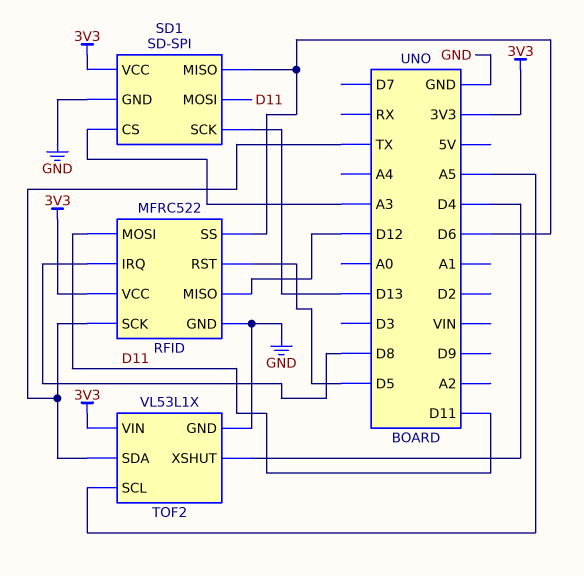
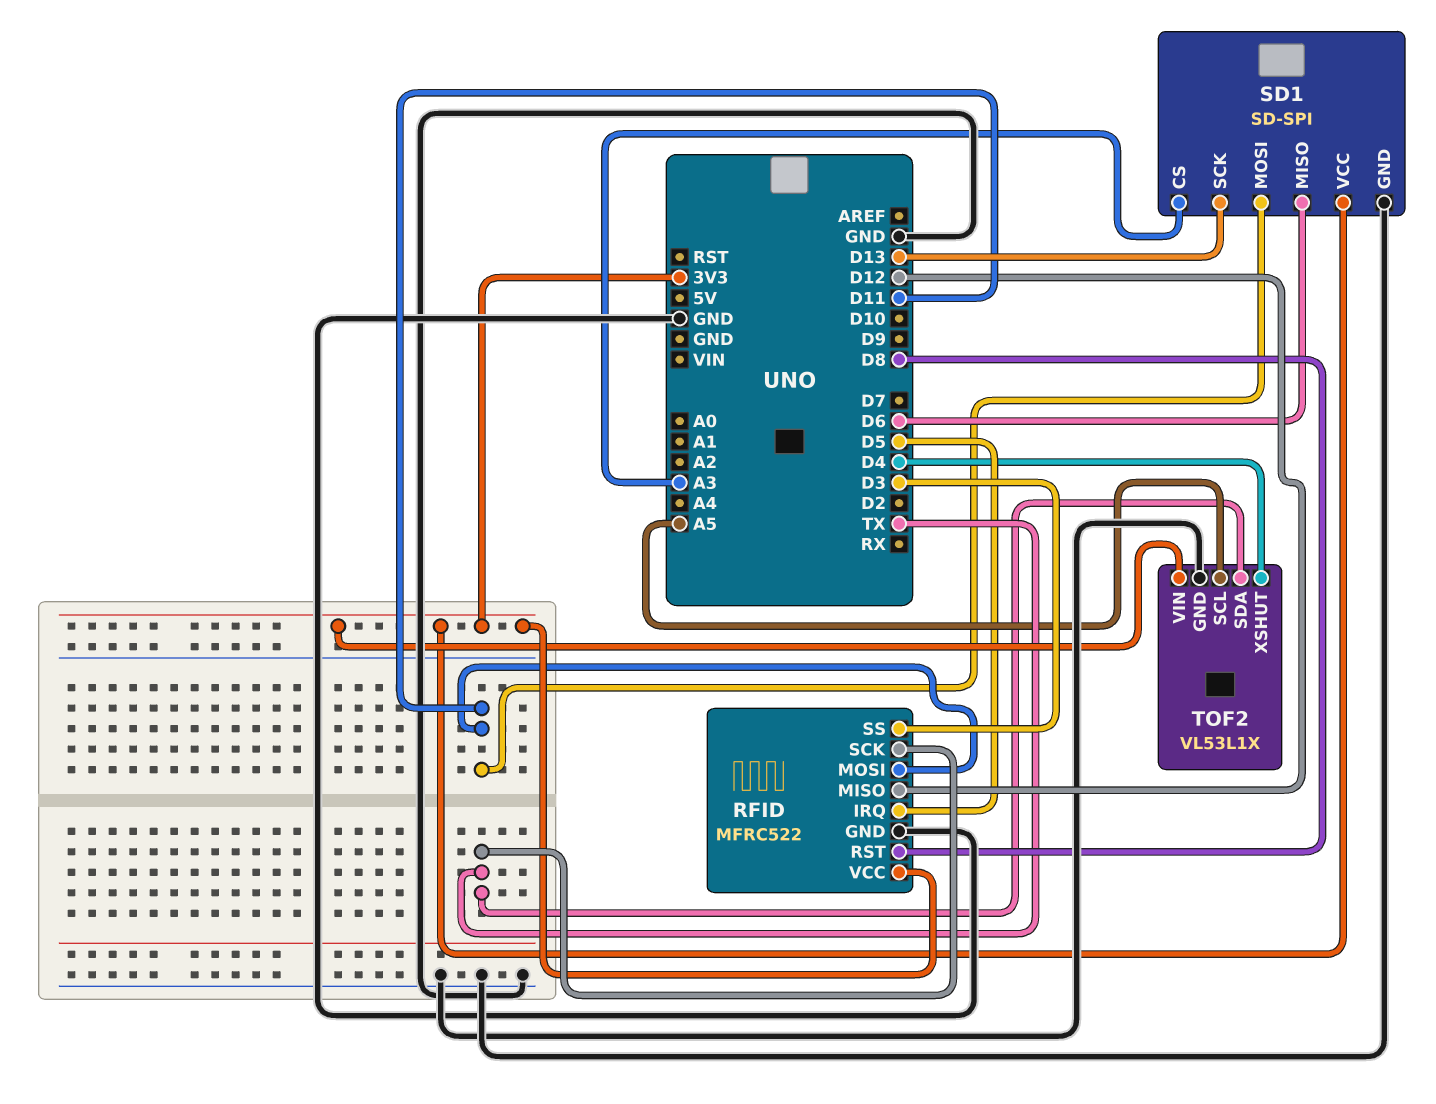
RFID pin IRQ: D8 -> D5
RFID pin RST: D5 -> D8
RFID pin SS: D6 -> D3

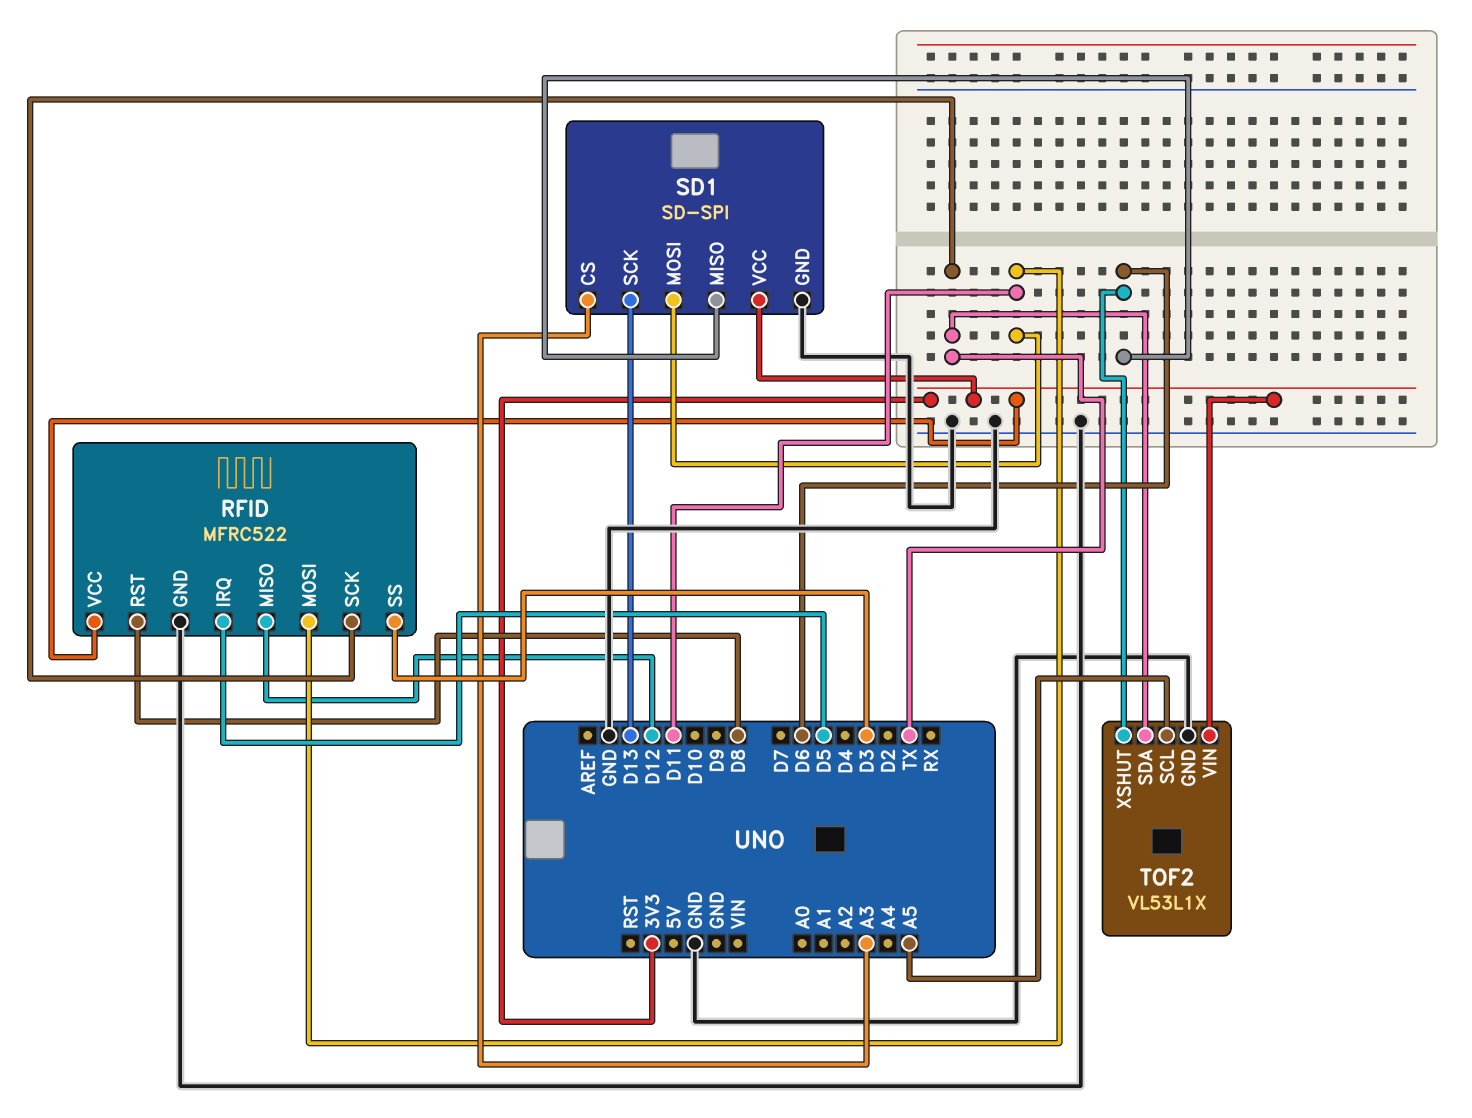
TOF2 pin XSHUT: D4 -> D6

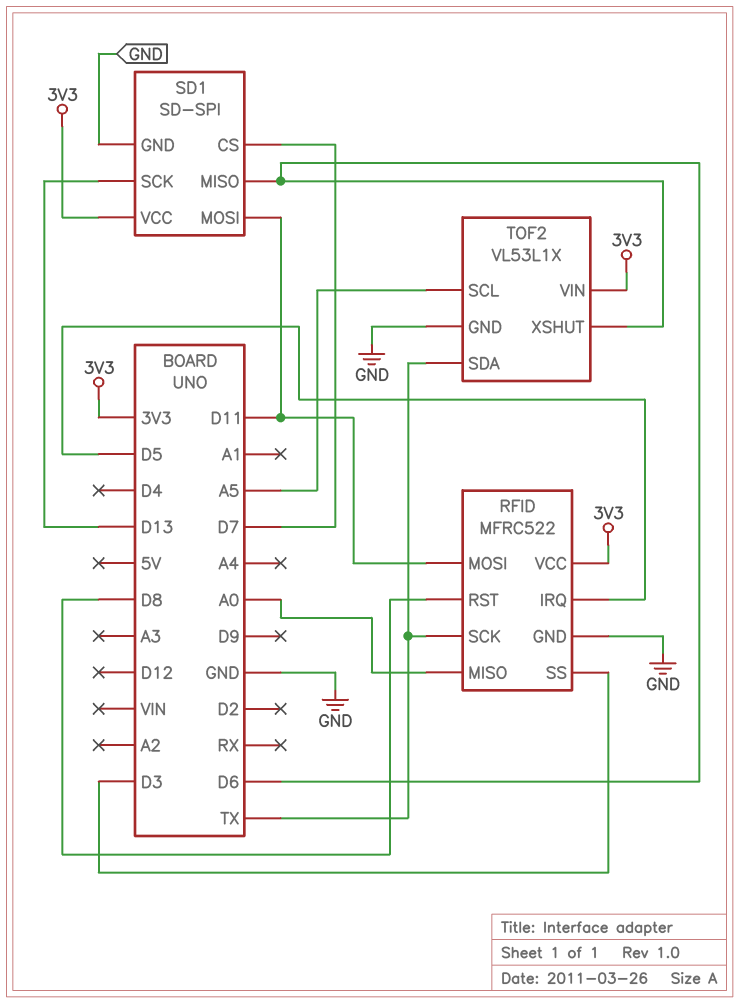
RFID pin MISO: D12 -> A0
SD1 pin CS: A3 -> D7

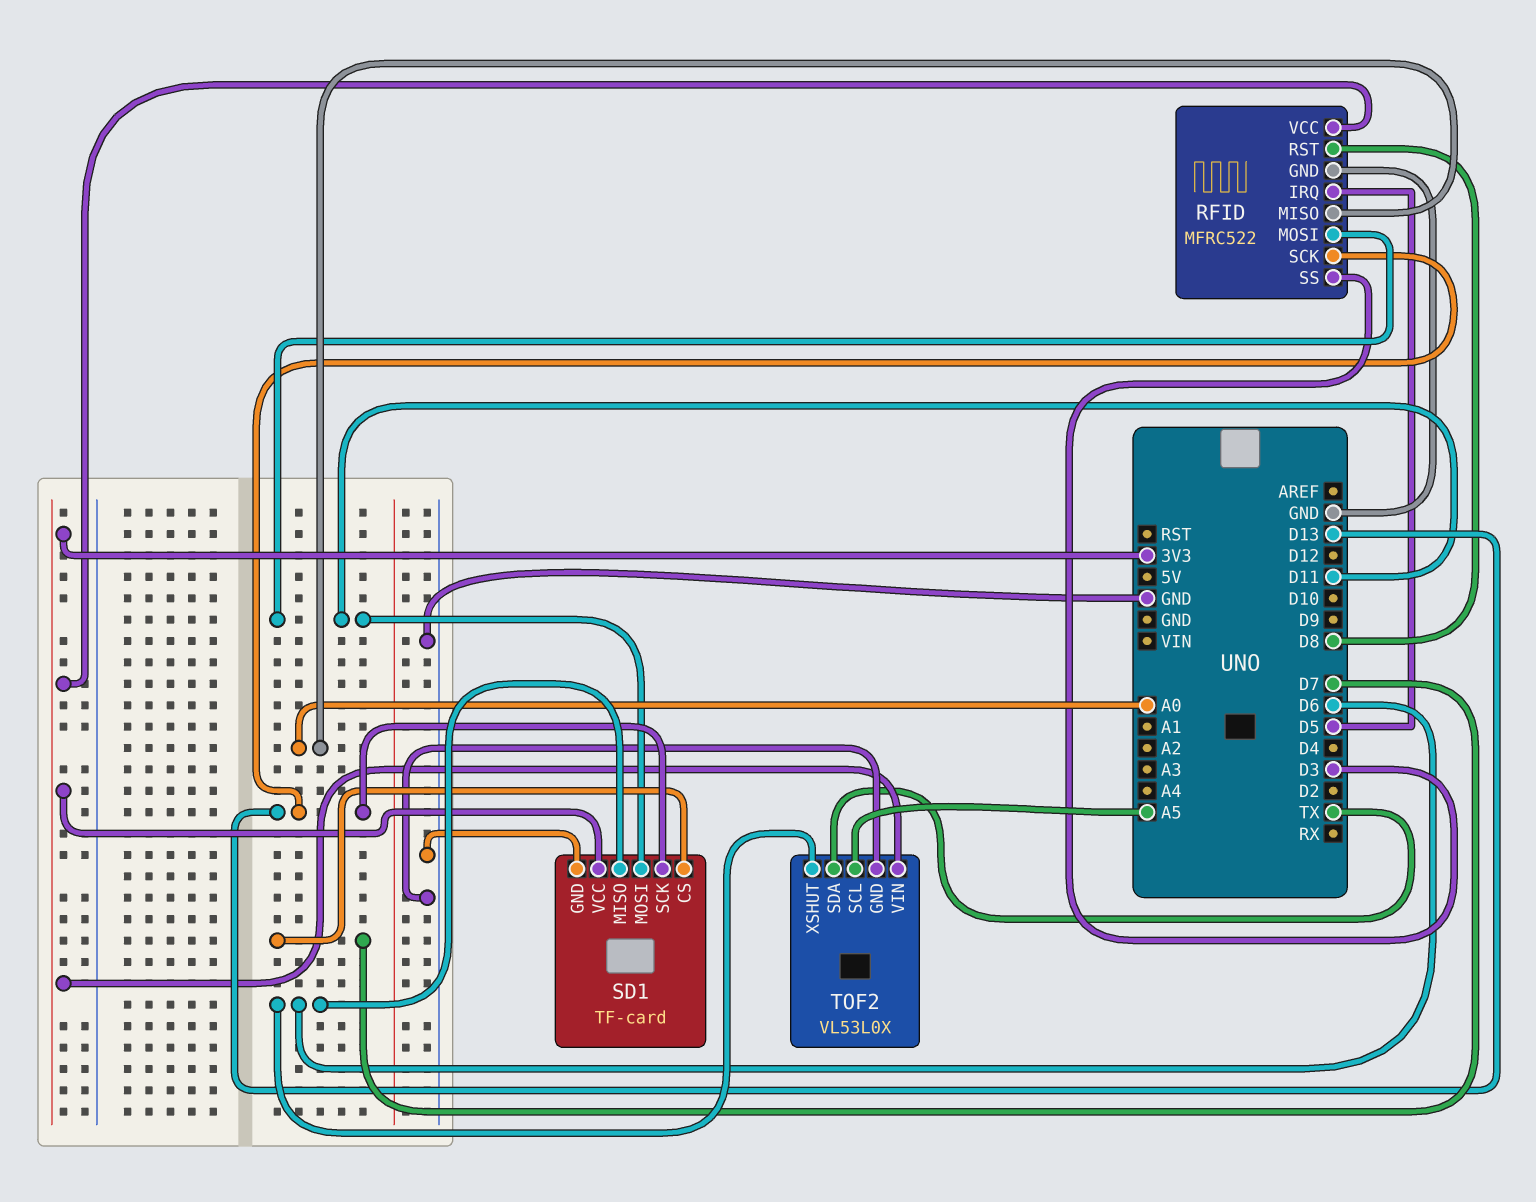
RFID pin SCK: TX -> D13
SD1: SD-SPI -> TF-card
TOF2: VL53L1X -> VL53L0X

